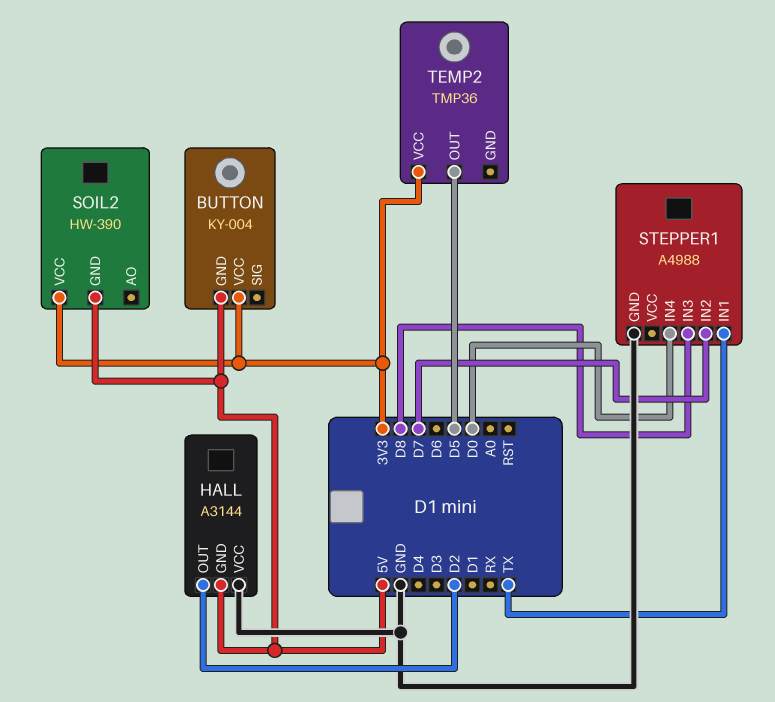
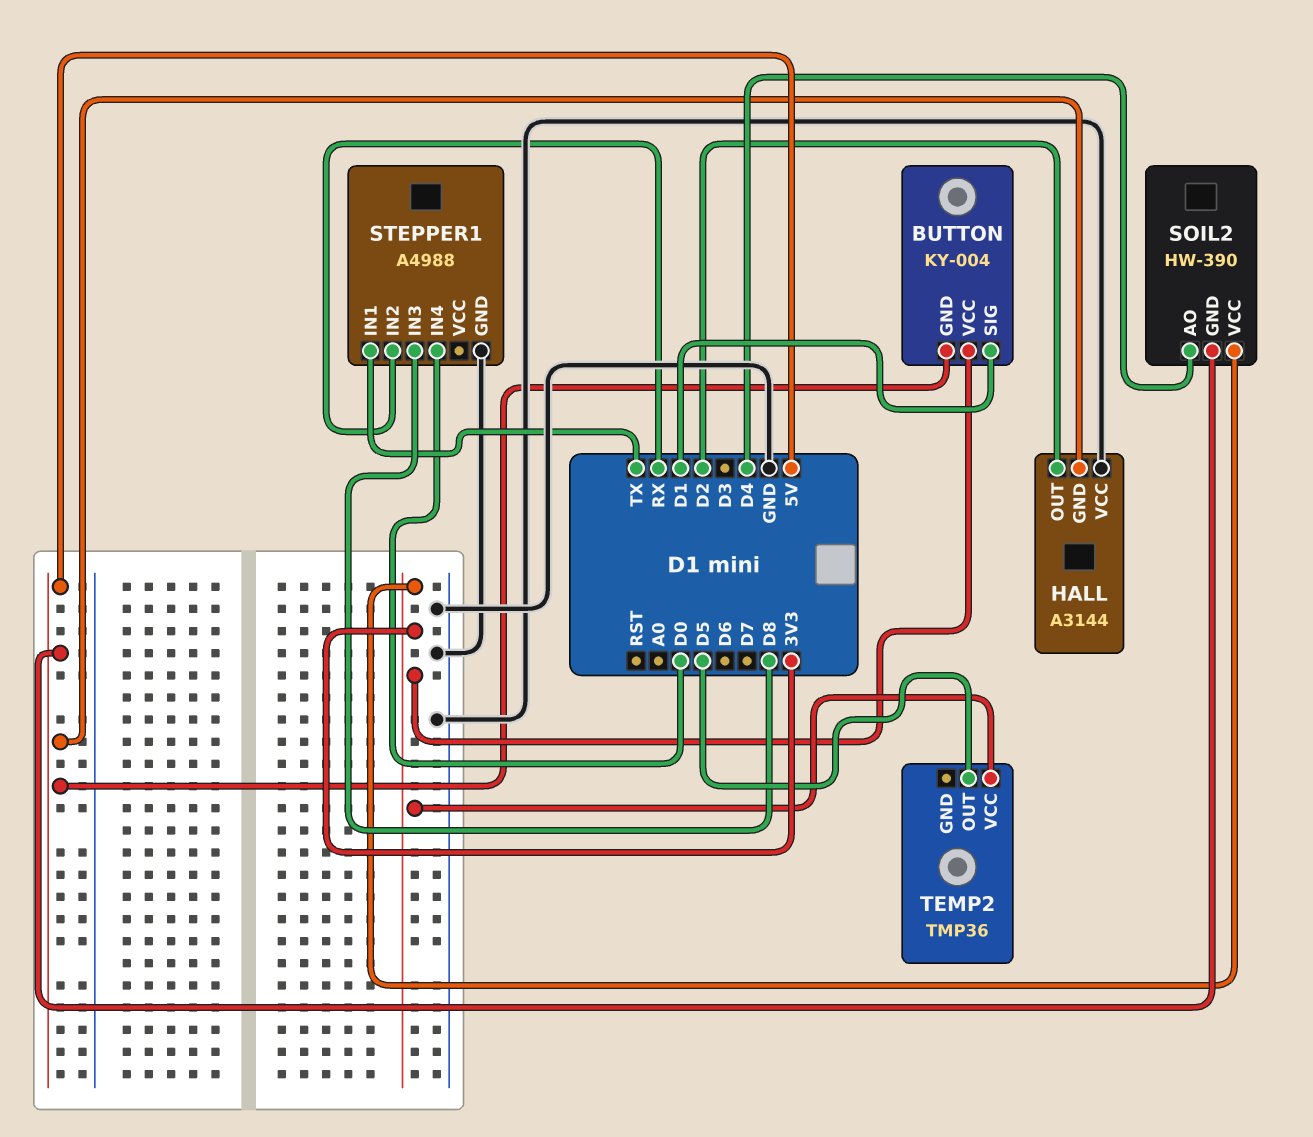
BUTTON pin SIG: none -> D1
SOIL2 pin AO: none -> D4
STEPPER1 pin IN2: D7 -> RX

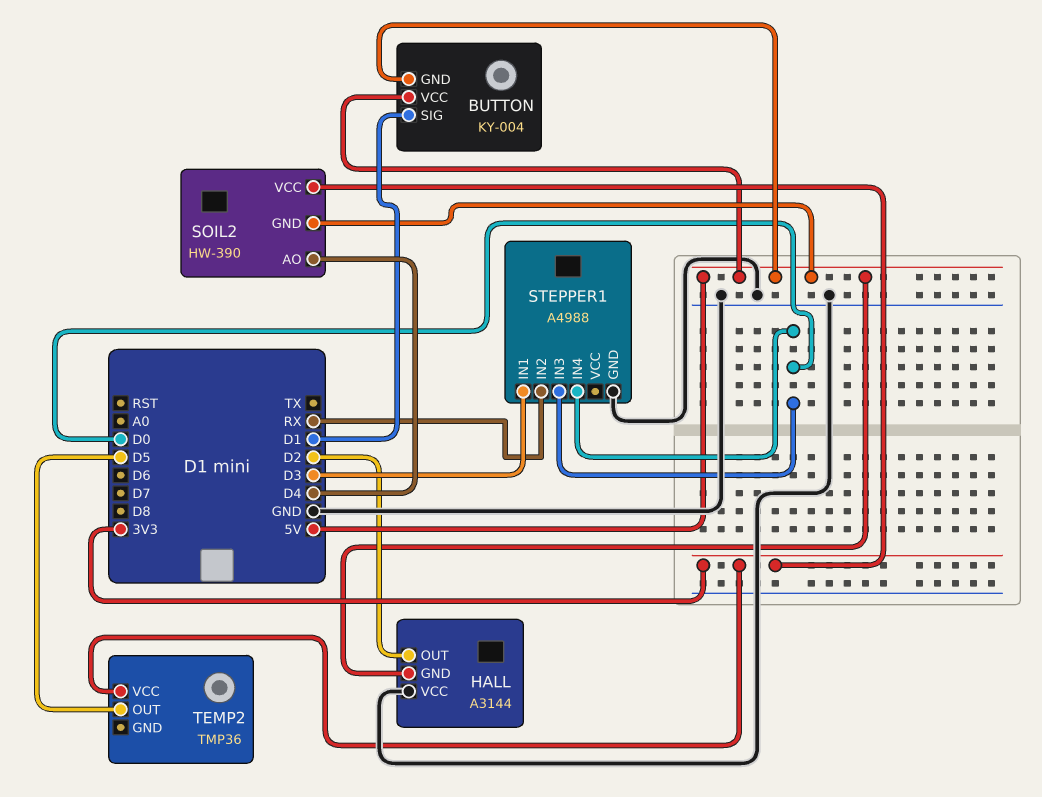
BUTTON pin VCC: 3V3 -> 5V
STEPPER1 pin IN1: TX -> D3
STEPPER1 pin IN3: D8 -> D0

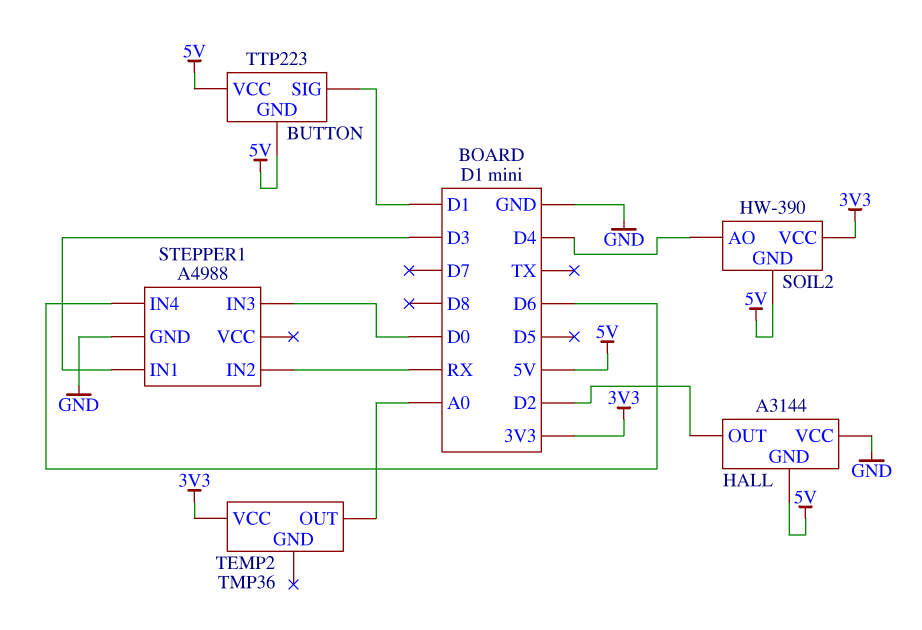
BUTTON: KY-004 -> TTP223
STEPPER1 pin IN4: D0 -> D6
TEMP2 pin OUT: D5 -> A0

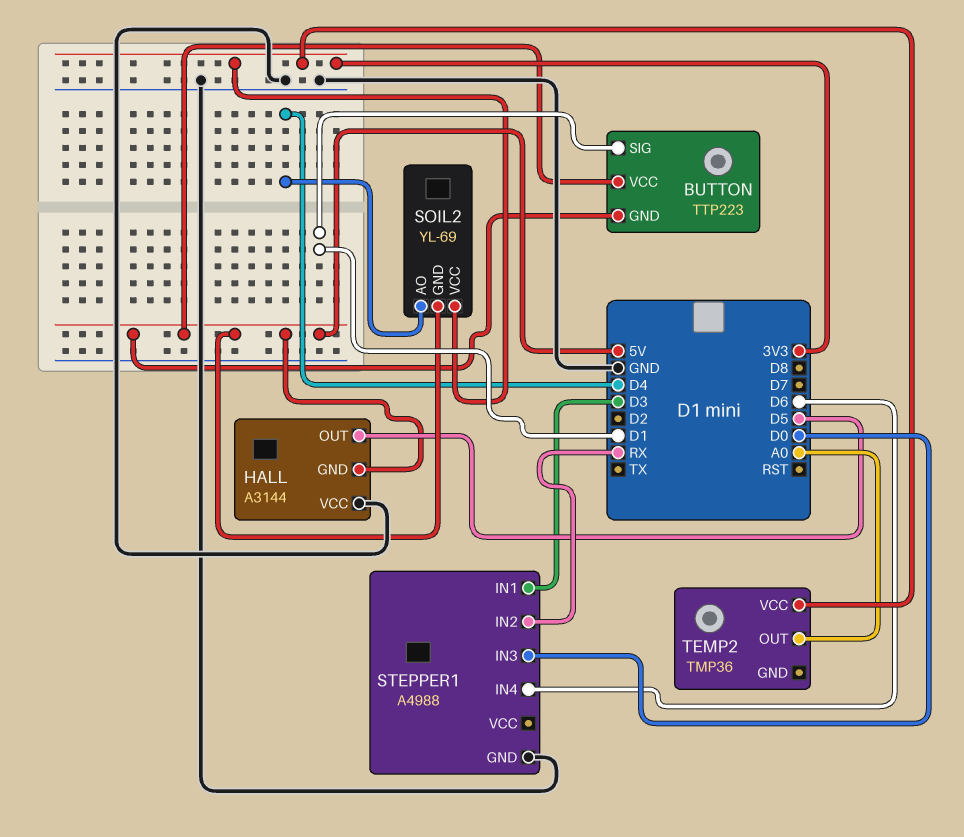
HALL pin OUT: D2 -> D5
SOIL2: HW-390 -> YL-69

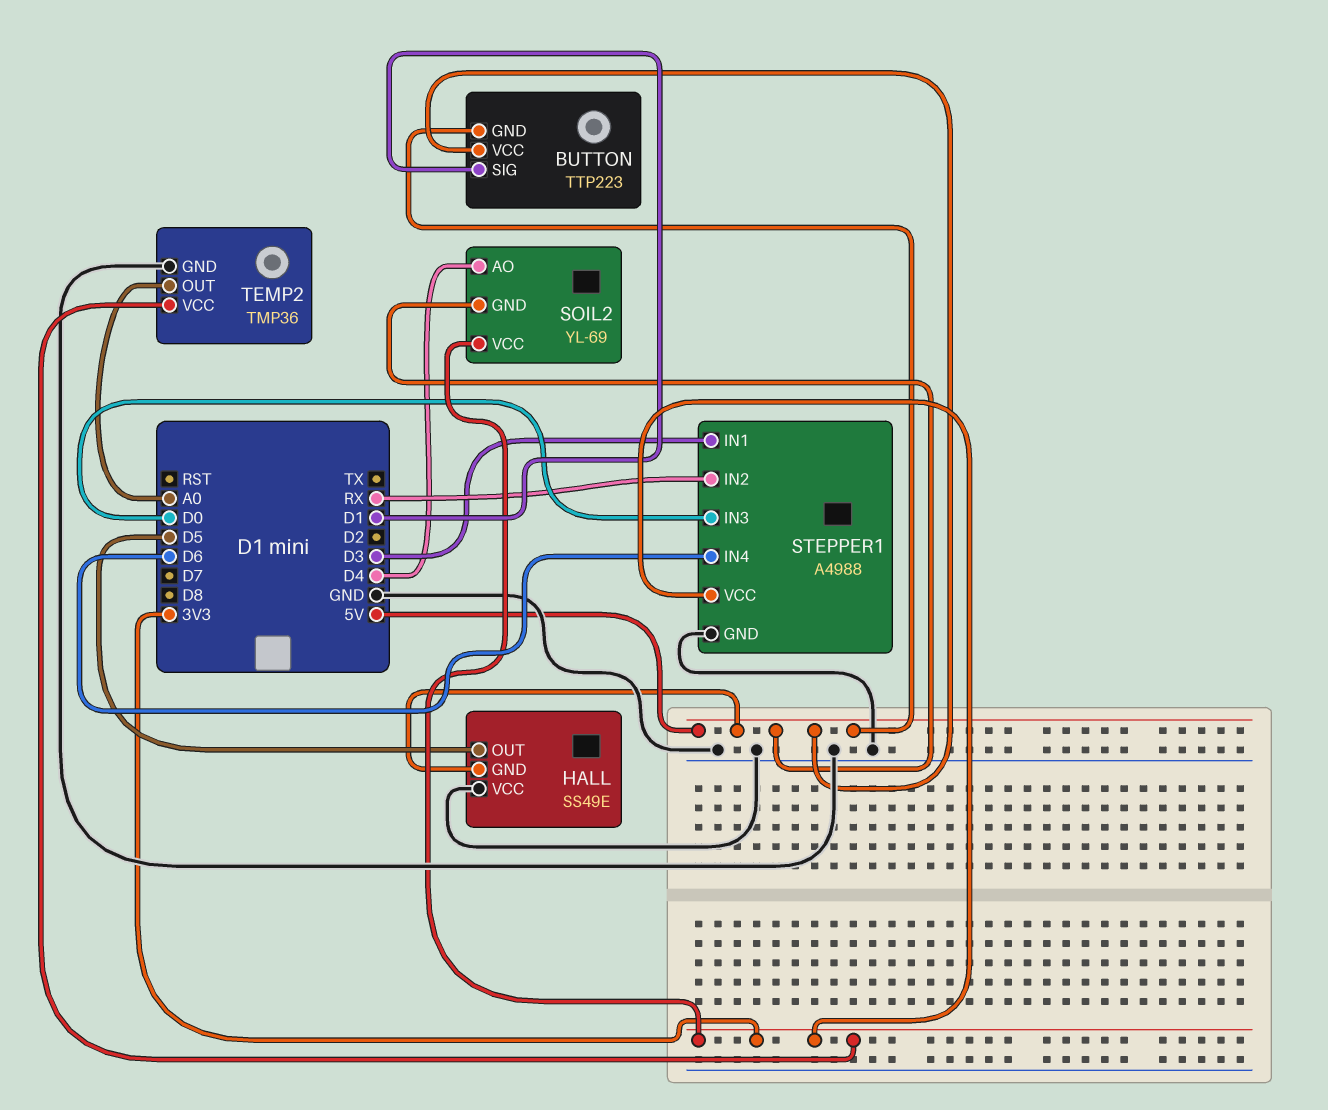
HALL: A3144 -> SS49E
STEPPER1 pin VCC: none -> 3V3
TEMP2 pin GND: none -> GND

